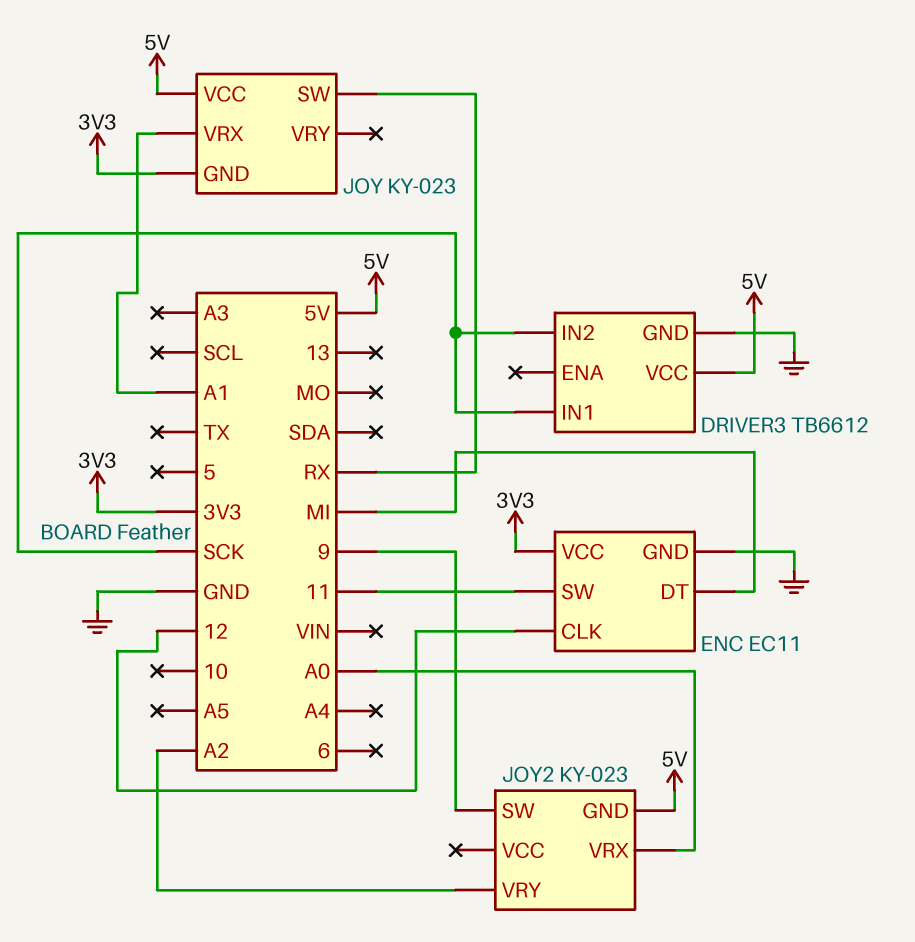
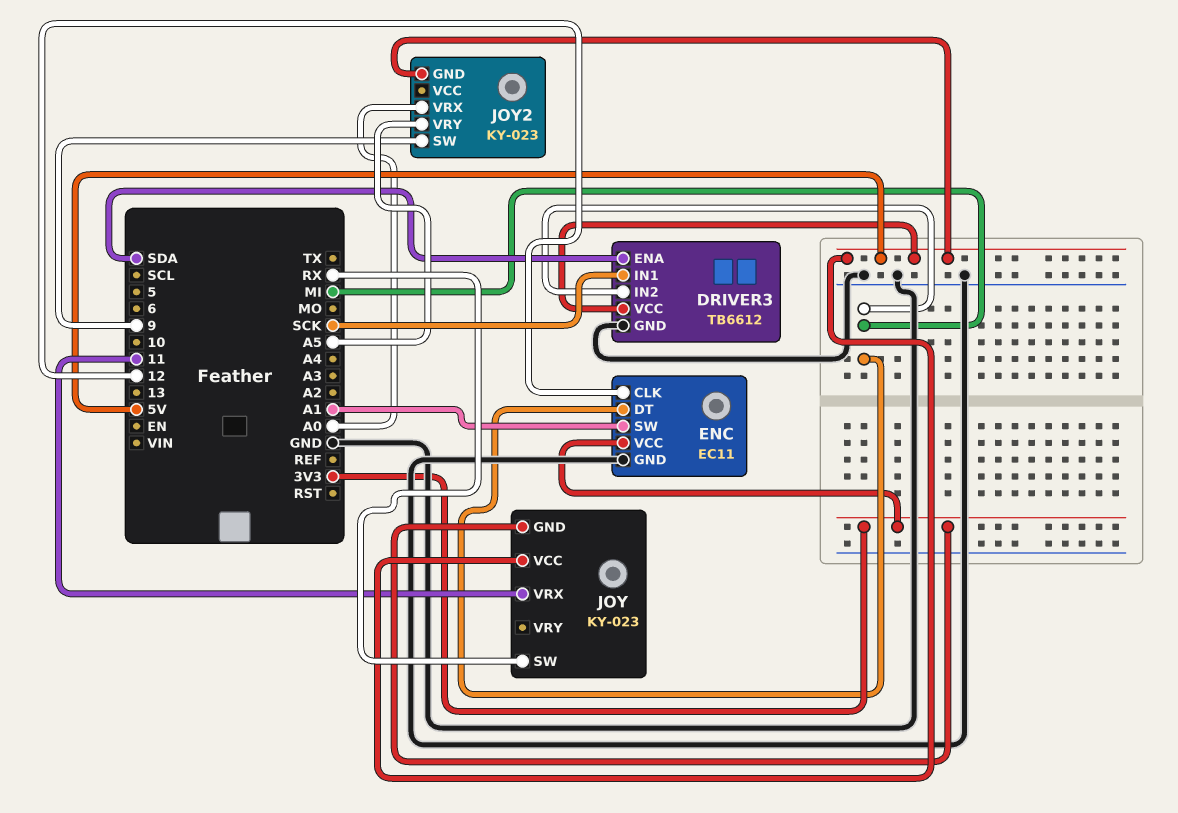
DRIVER3 pin ENA: none -> SDA
DRIVER3 pin IN2: SCK -> MI
ENC pin SW: 11 -> A1
JOY pin VRX: A1 -> 11
JOY2 pin VRY: A2 -> A5

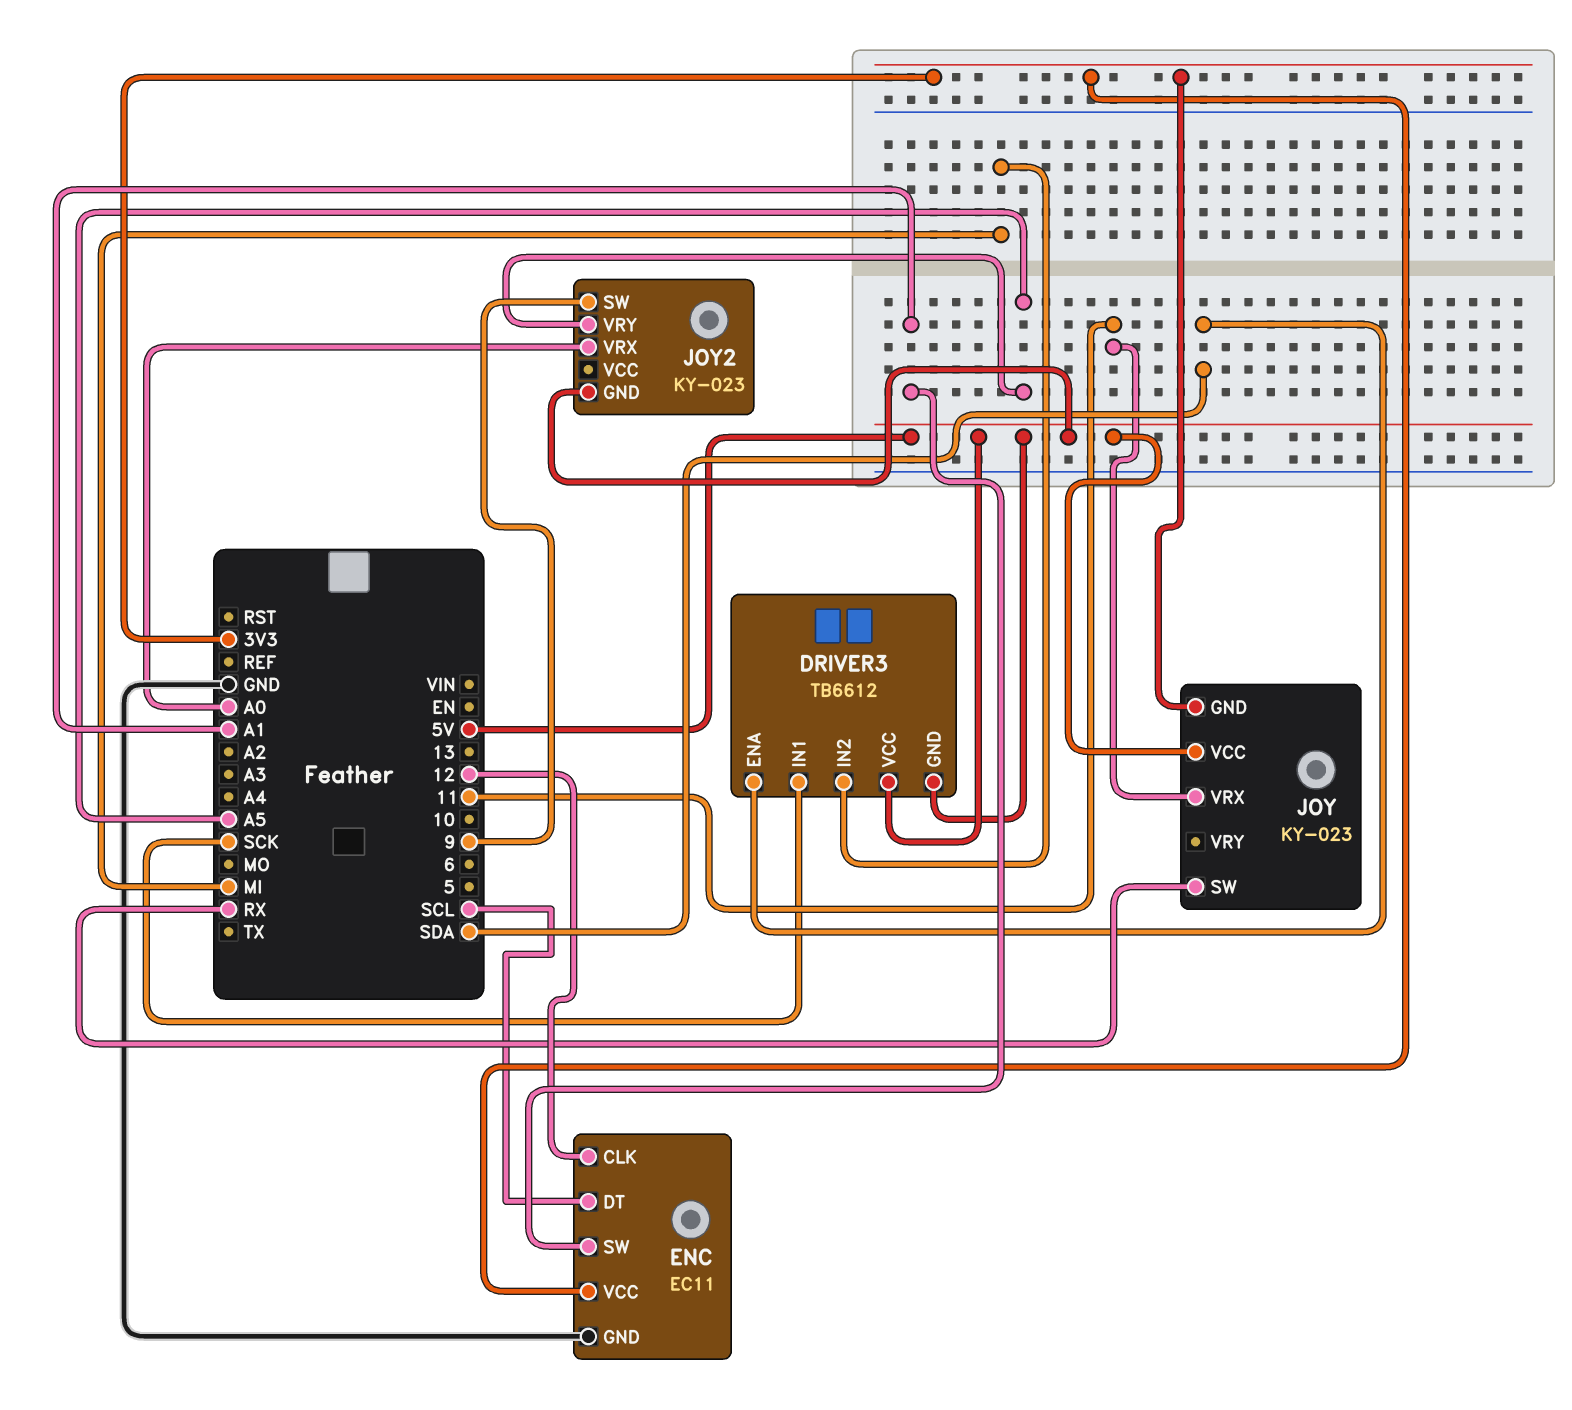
DRIVER3 pin GND: GND -> 5V
ENC pin DT: MI -> SCL

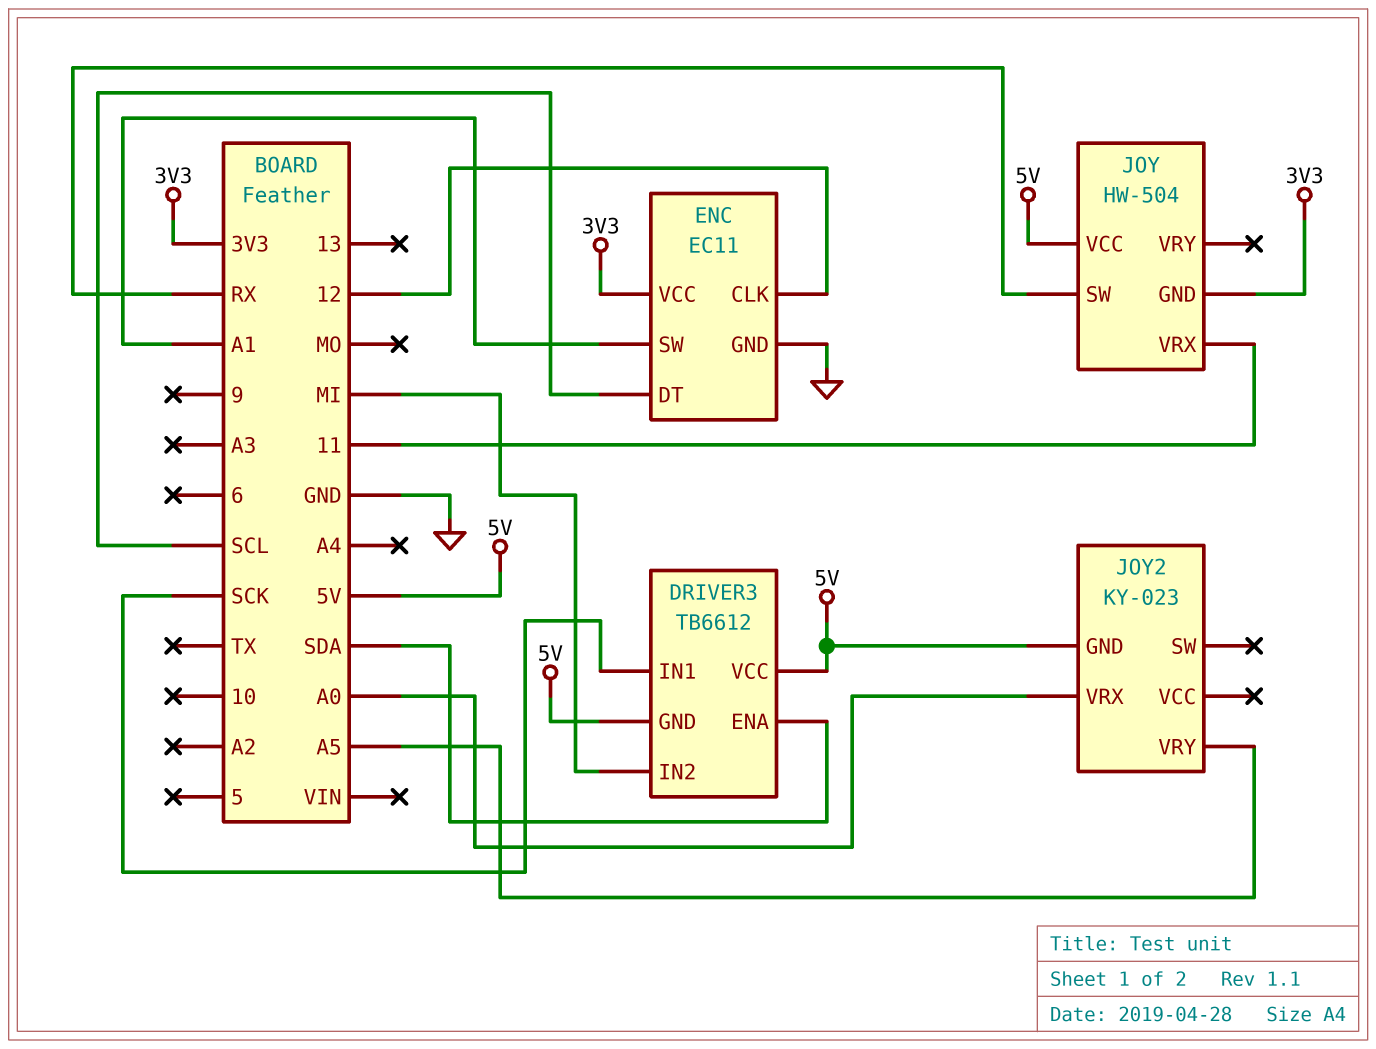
JOY: KY-023 -> HW-504
JOY2 pin SW: 9 -> none

